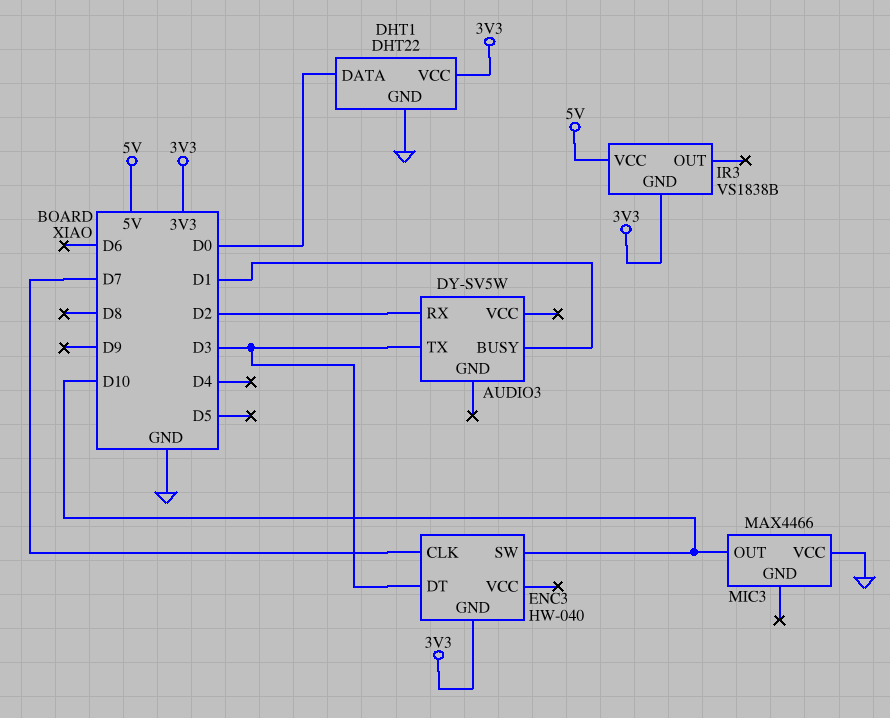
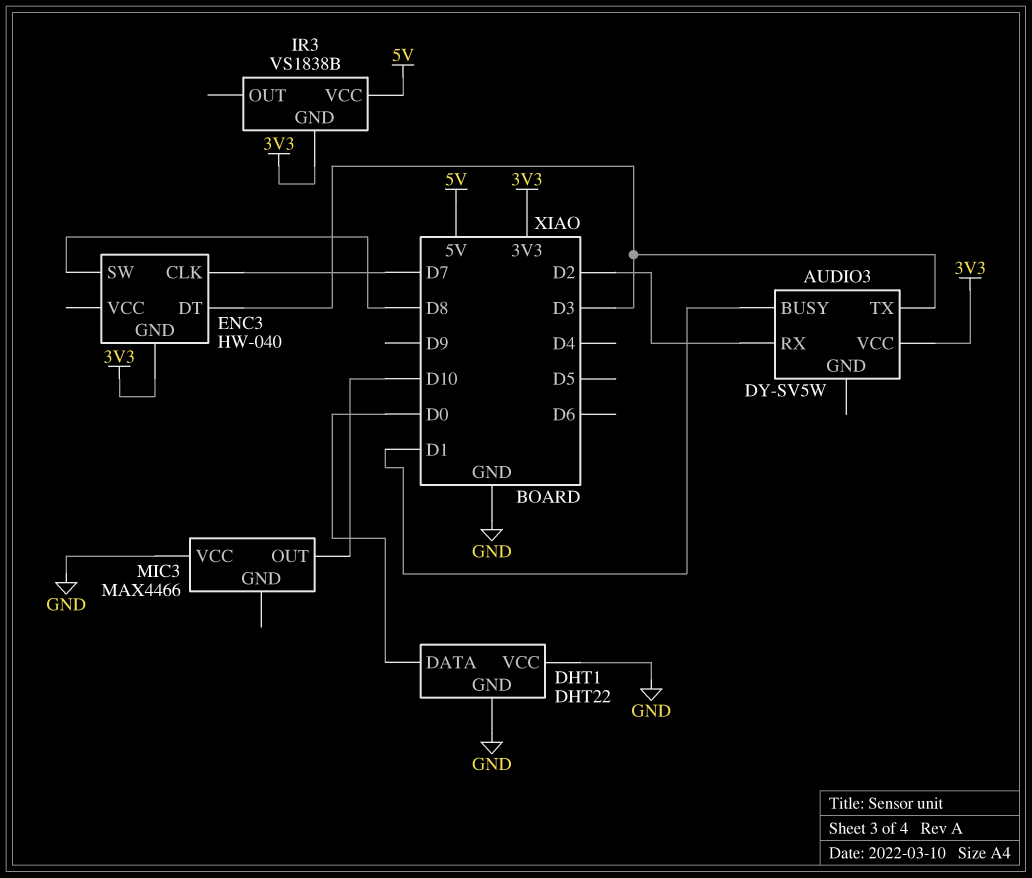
AUDIO3 pin VCC: none -> 3V3
DHT1 pin VCC: 3V3 -> GND
ENC3 pin SW: D10 -> D8

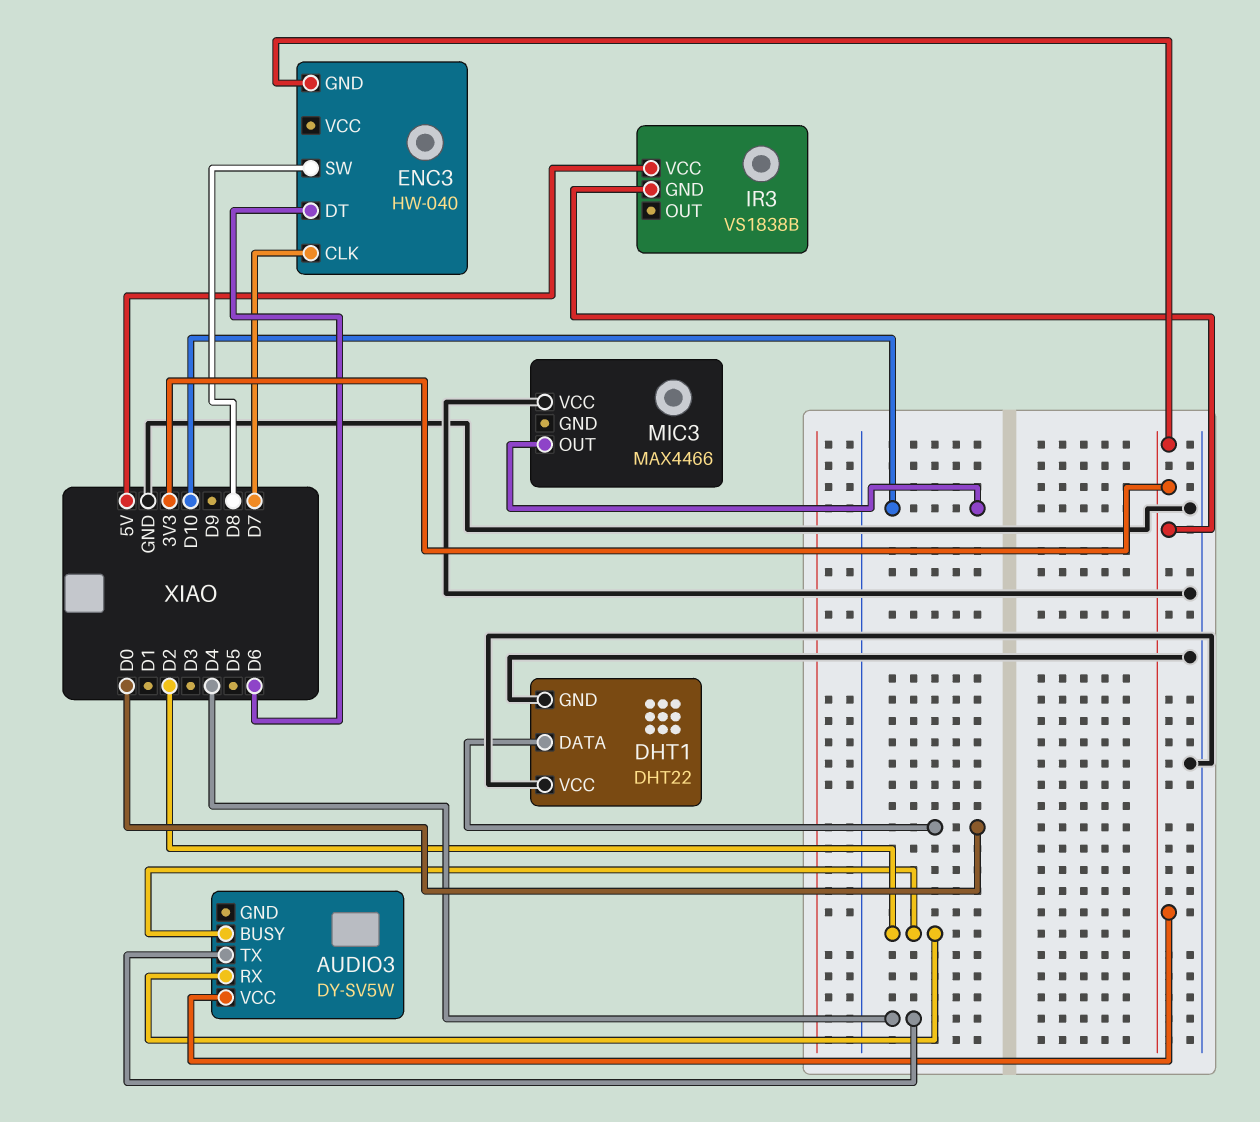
AUDIO3 pin BUSY: D1 -> D2
AUDIO3 pin TX: D3 -> D4
ENC3 pin DT: D3 -> D6

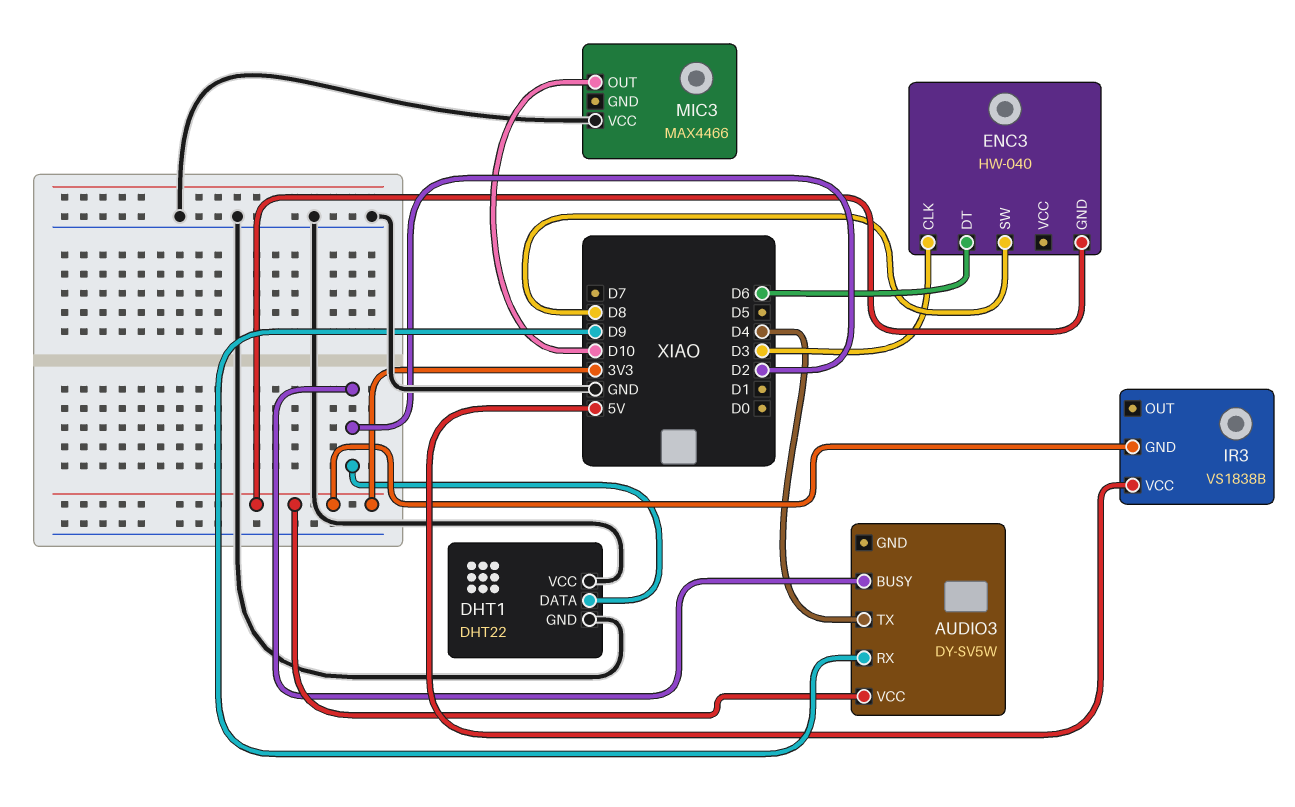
AUDIO3 pin RX: D2 -> D9
DHT1 pin DATA: D0 -> D2
ENC3 pin CLK: D7 -> D3

